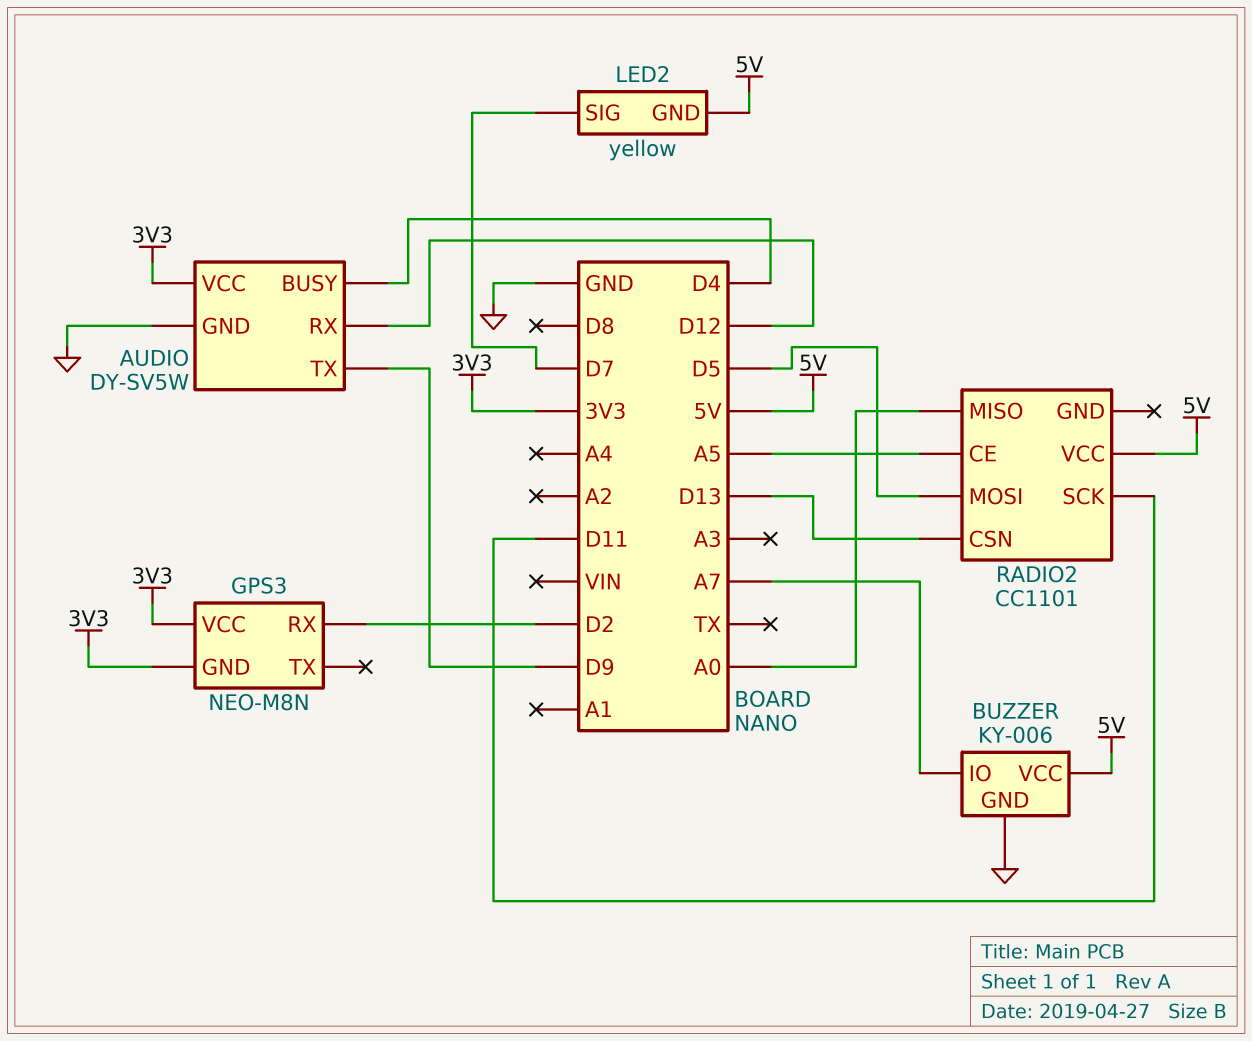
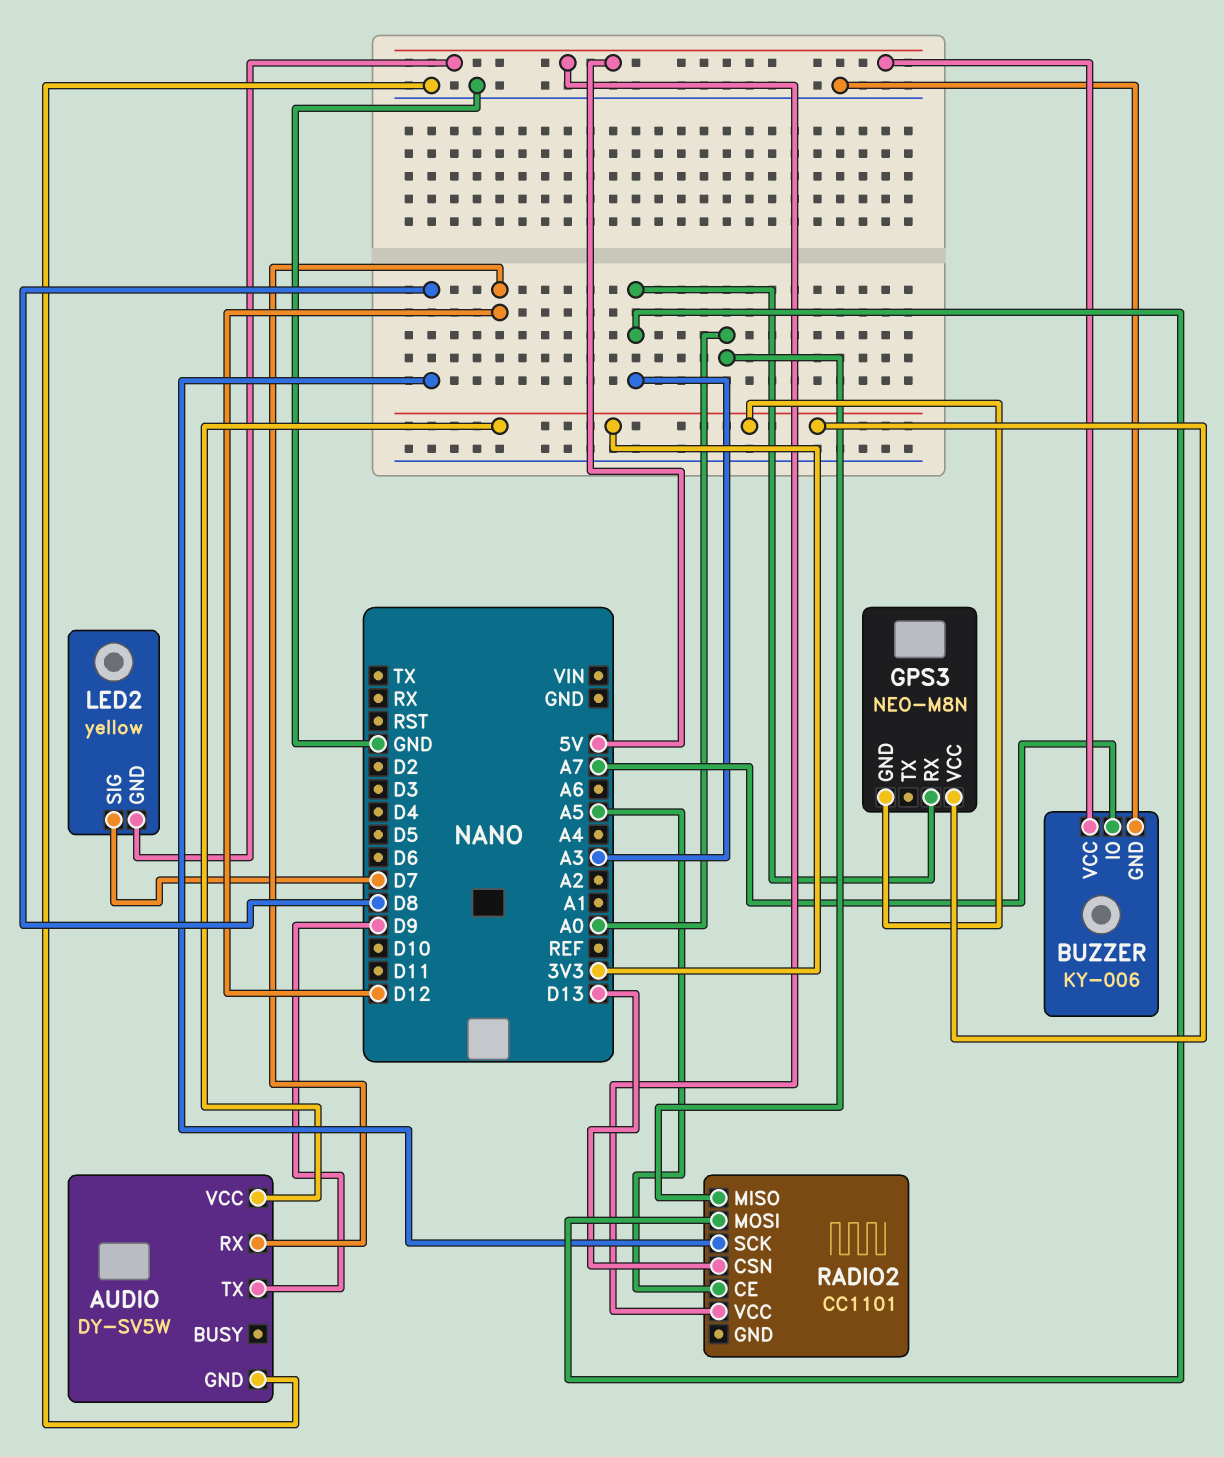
AUDIO pin BUSY: D4 -> none
GPS3 pin RX: D2 -> A3
RADIO2 pin MOSI: D5 -> A3
RADIO2 pin SCK: D11 -> D8

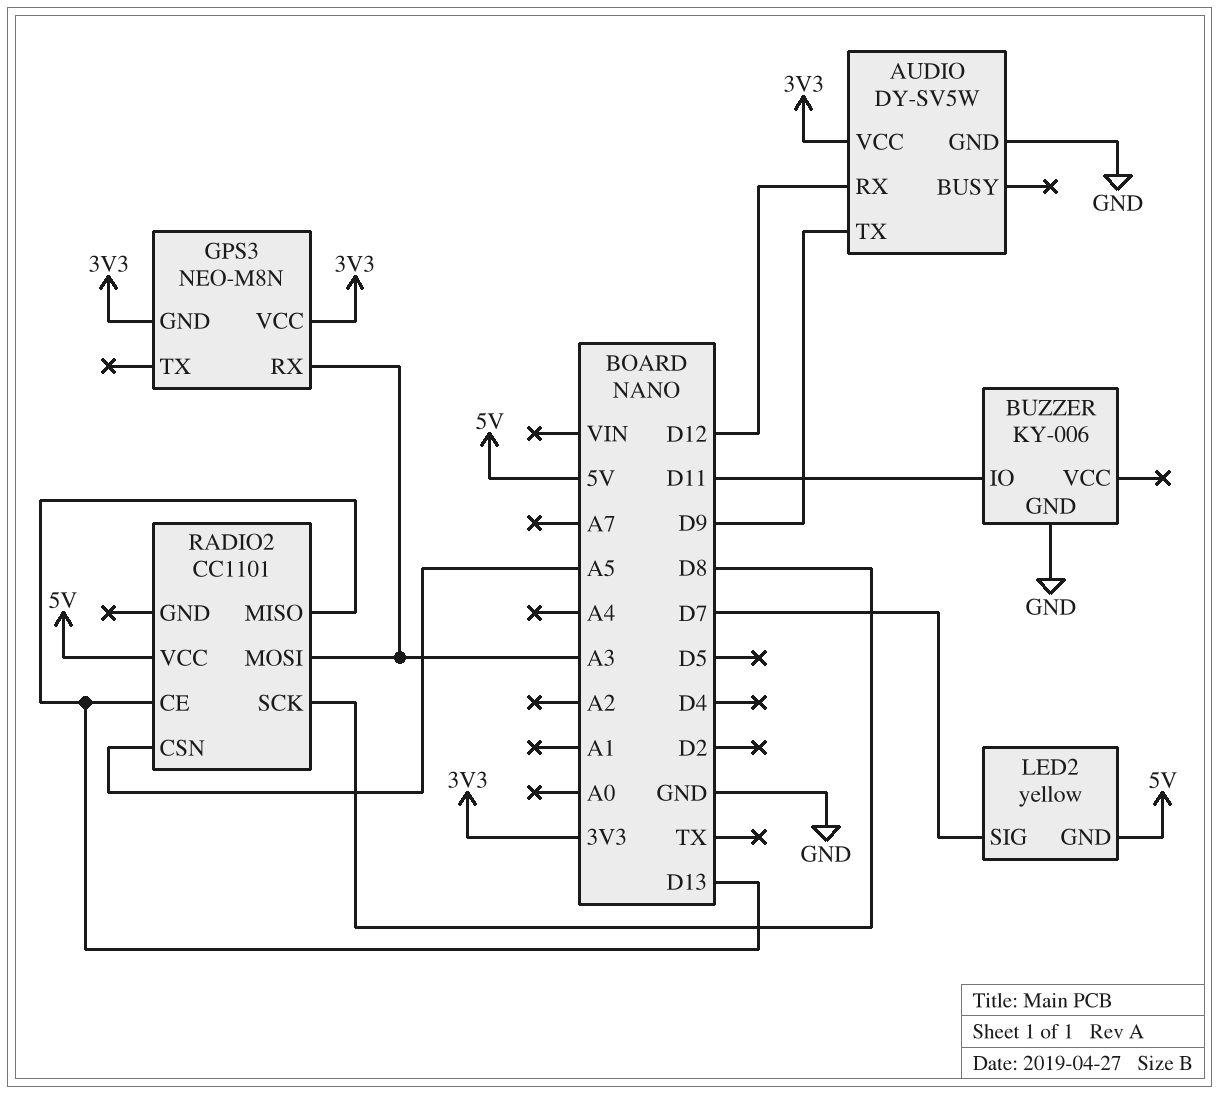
BUZZER pin IO: A7 -> D11
BUZZER pin VCC: 5V -> none
RADIO2 pin CE: A5 -> D13
RADIO2 pin CSN: D13 -> A5
RADIO2 pin MISO: A0 -> D13

